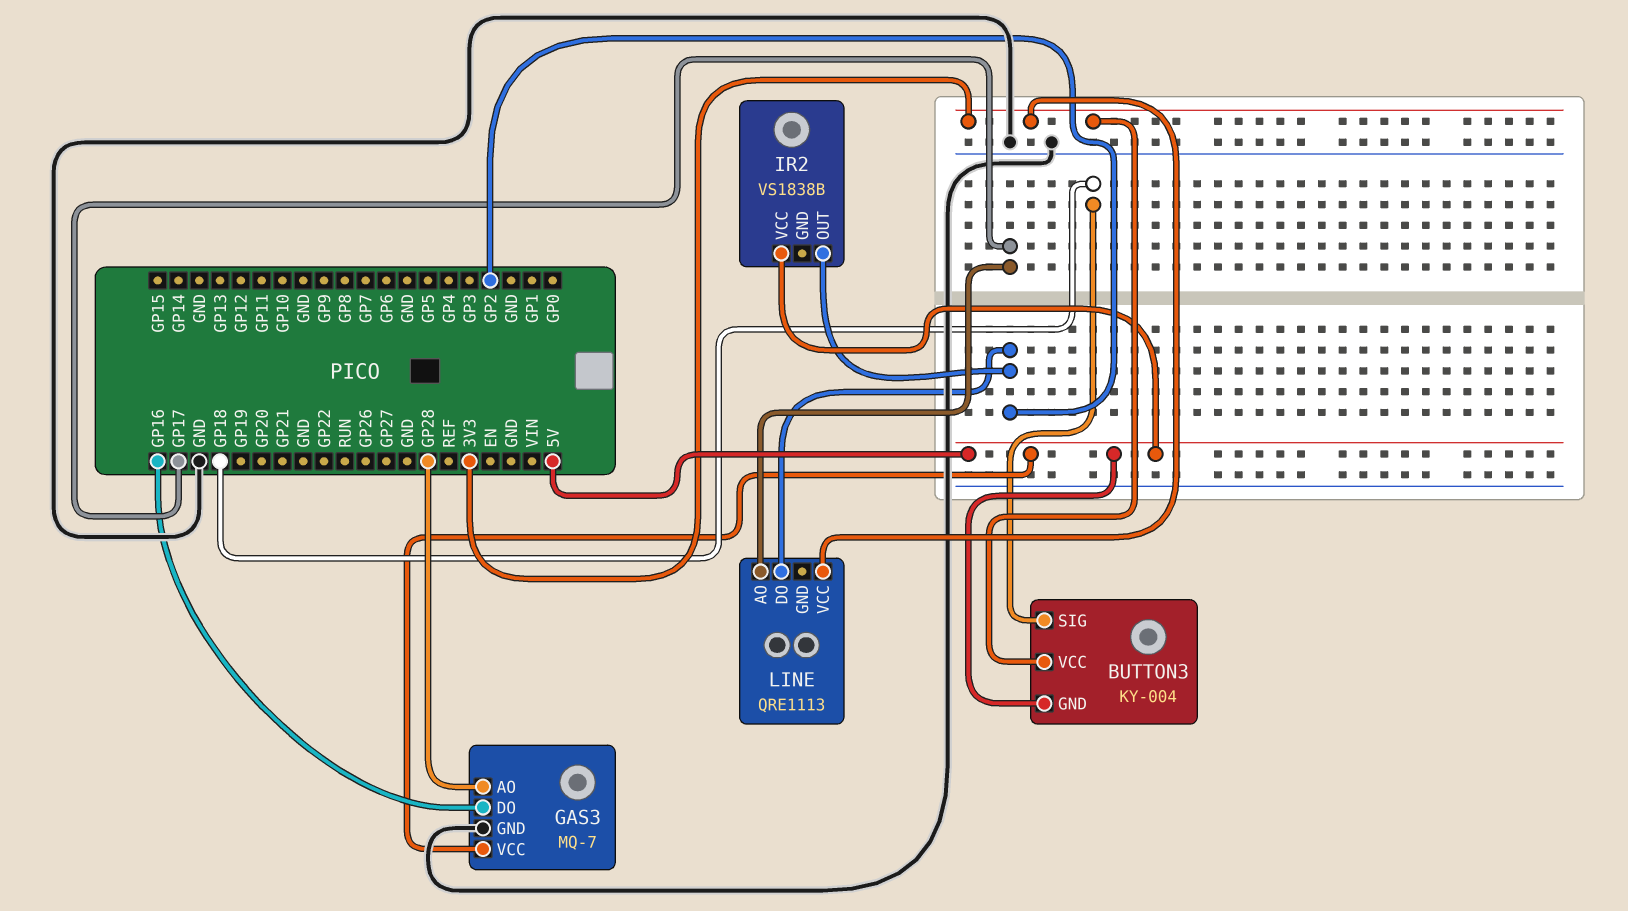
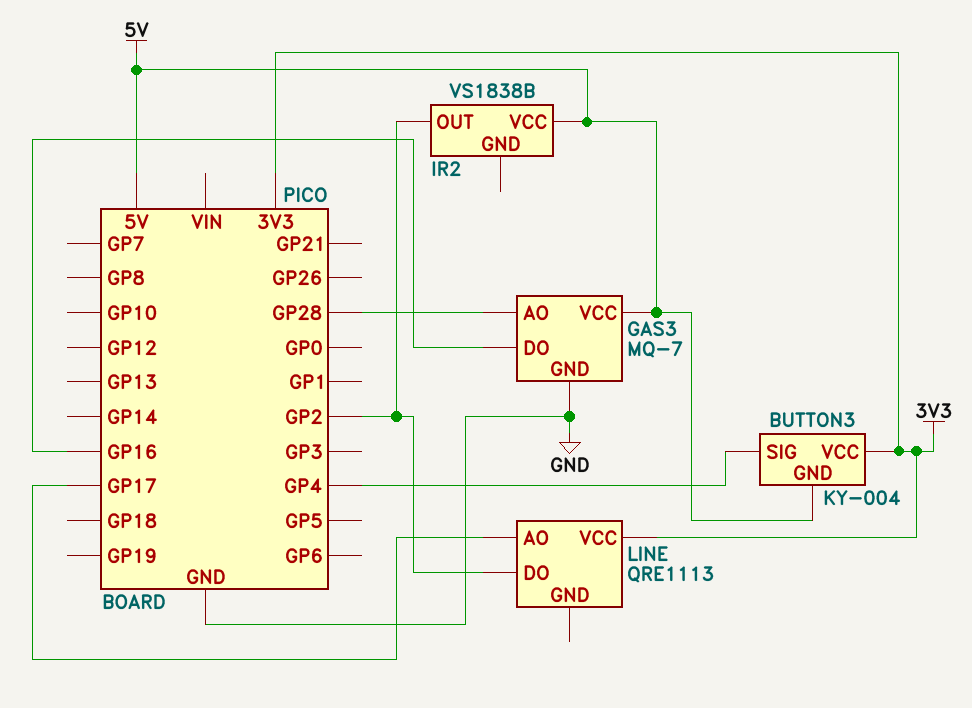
BUTTON3 pin SIG: GP18 -> GP4

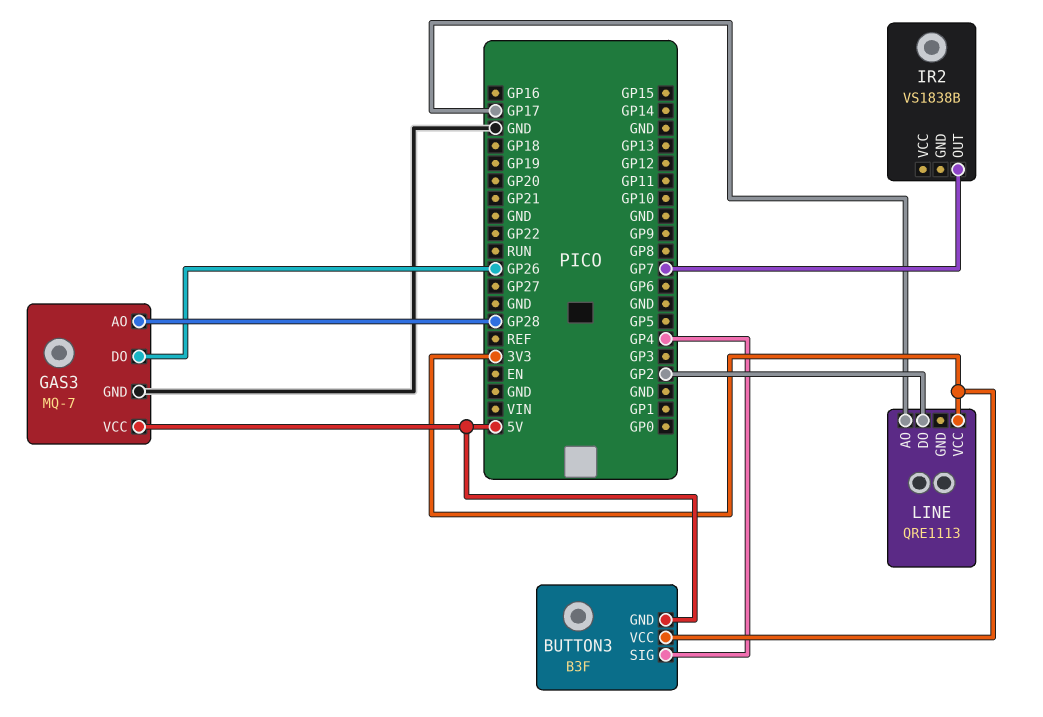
BUTTON3: KY-004 -> B3F
GAS3 pin DO: GP16 -> GP26
IR2 pin OUT: GP2 -> GP7
IR2 pin VCC: 5V -> none

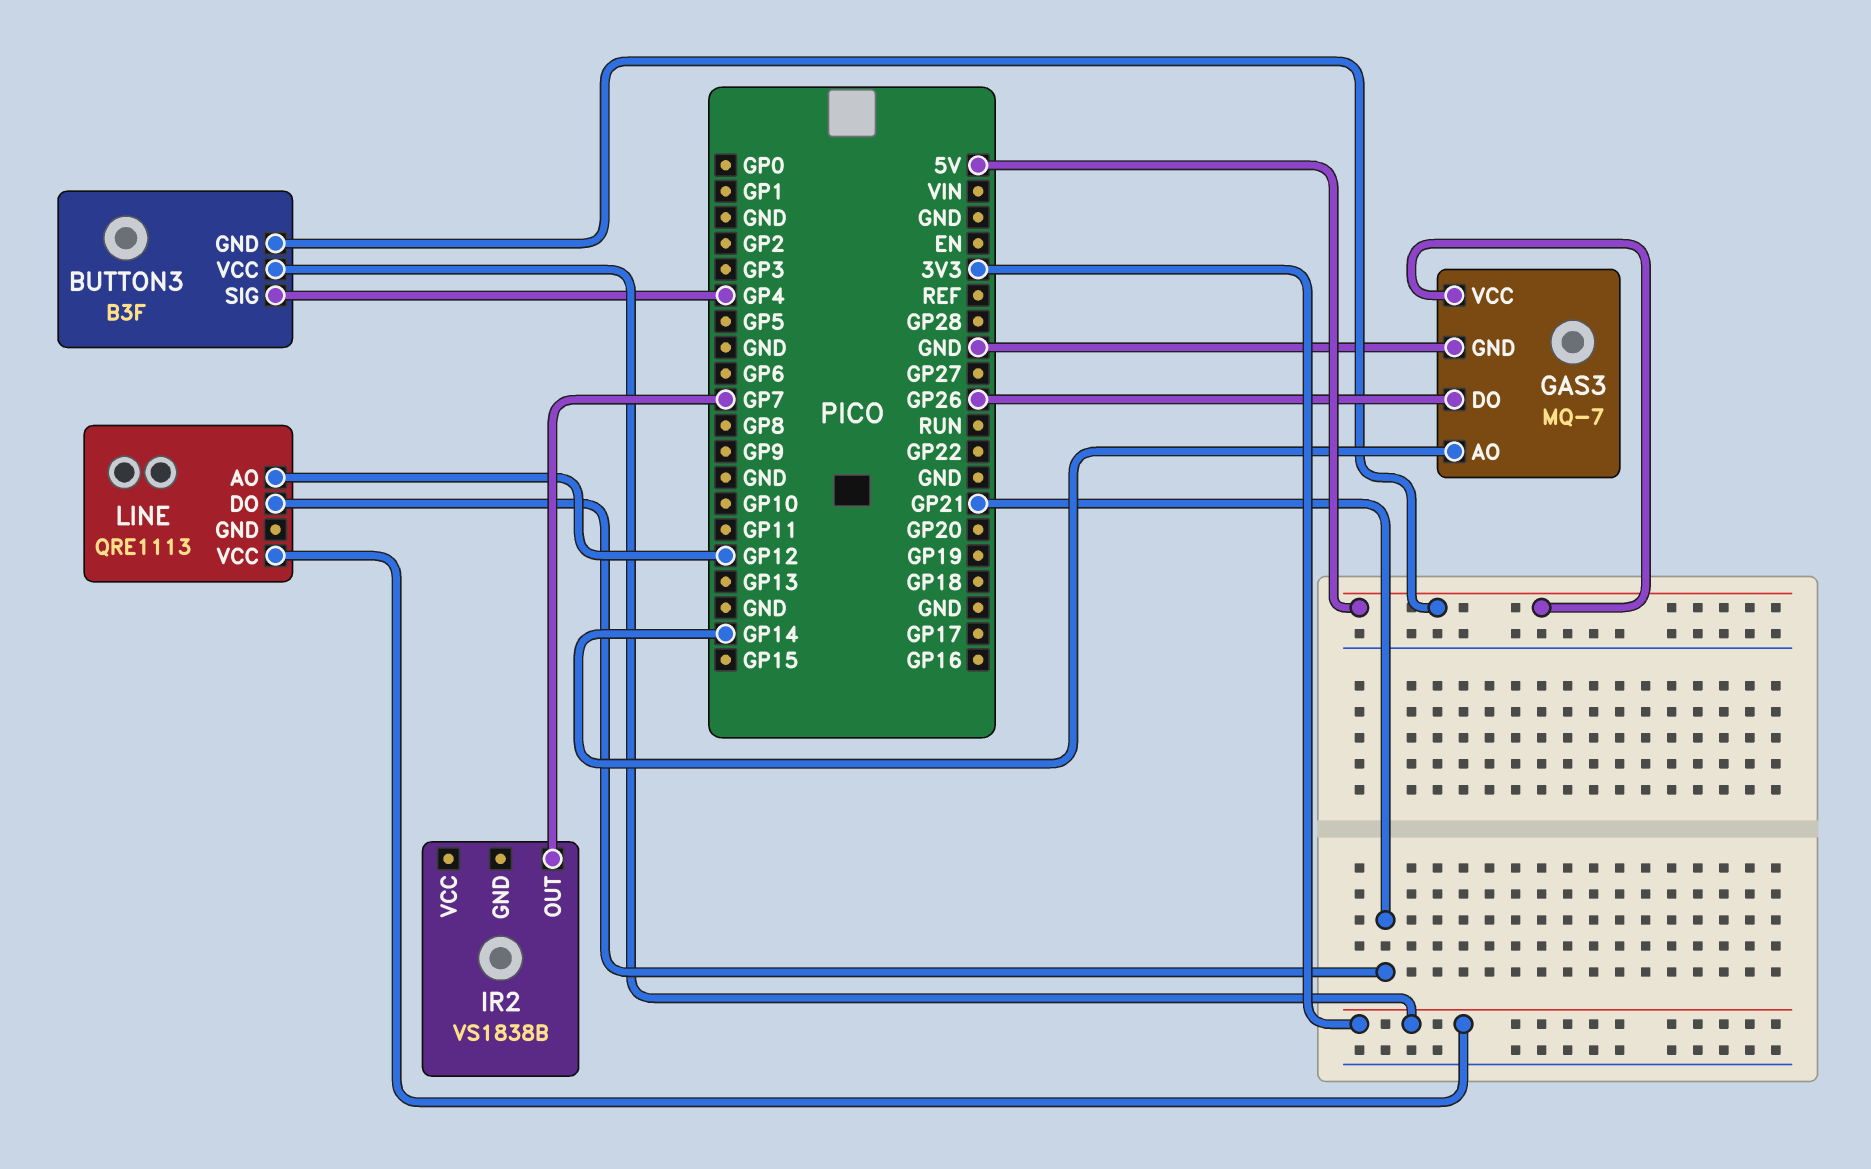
GAS3 pin AO: GP28 -> GP14
LINE pin AO: GP17 -> GP12
LINE pin DO: GP2 -> GP21

